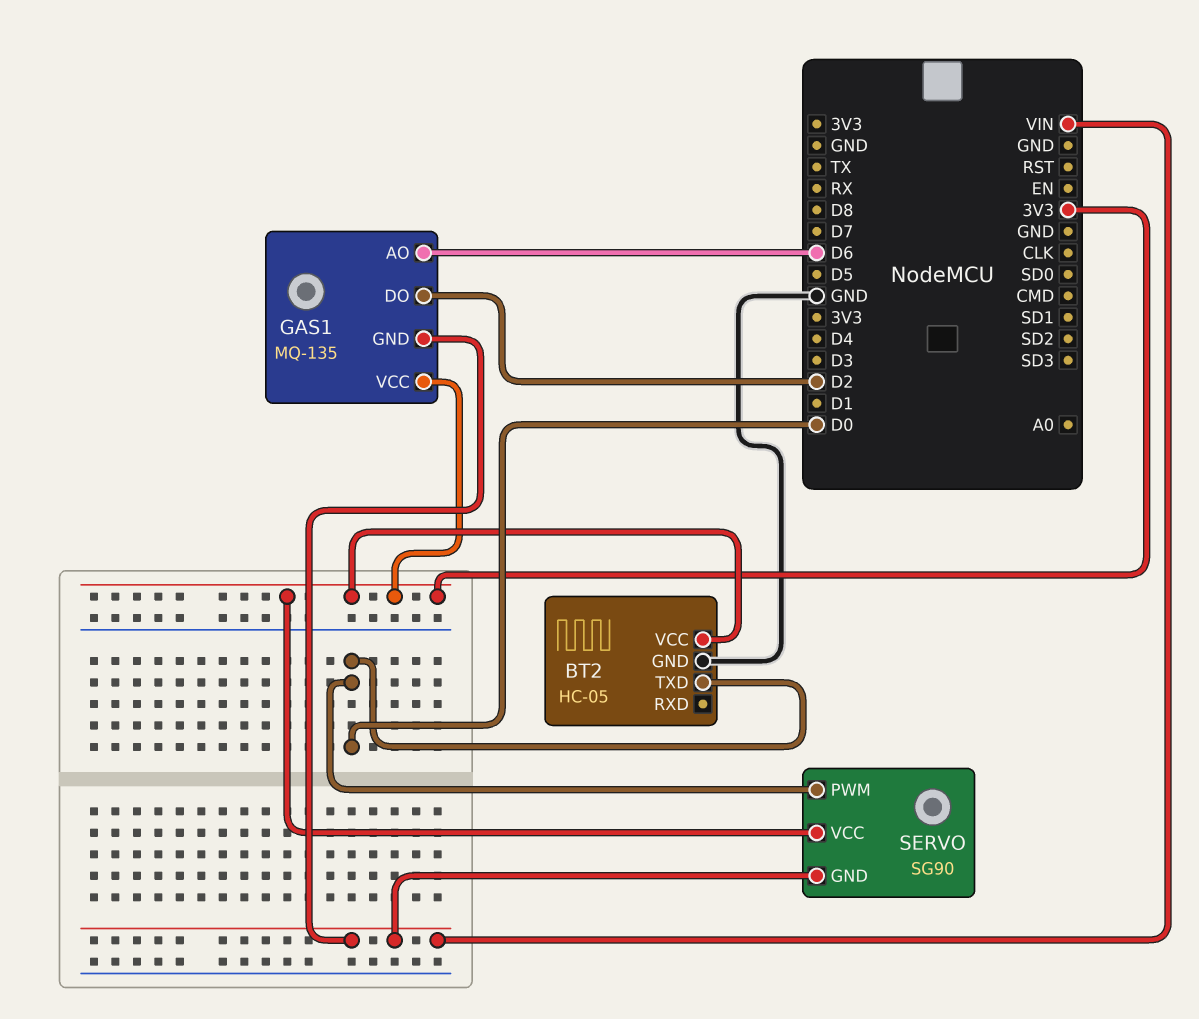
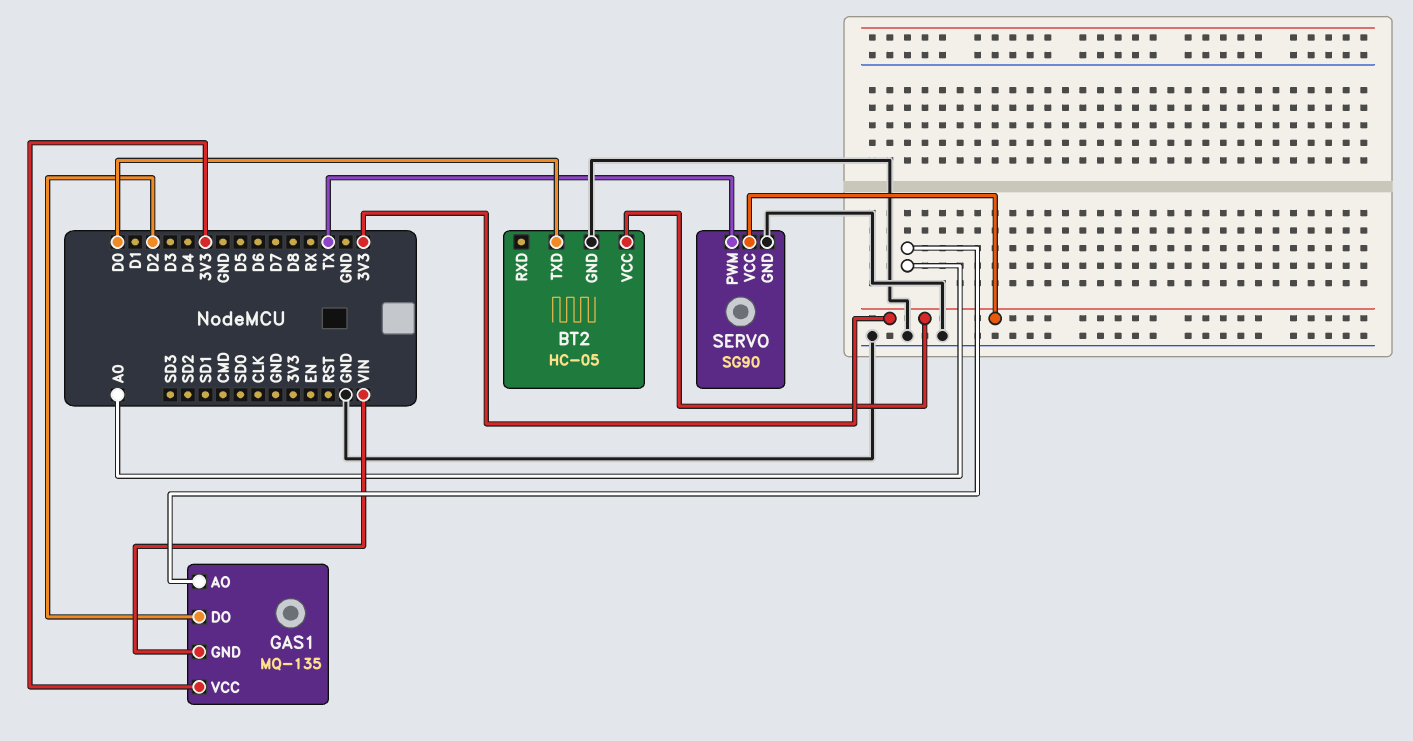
GAS1 pin AO: D6 -> A0
SERVO pin GND: VIN -> GND
SERVO pin PWM: D0 -> TX

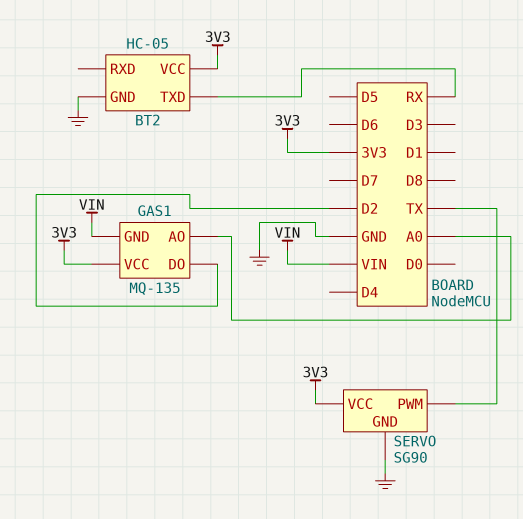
BT2 pin TXD: D0 -> RX

